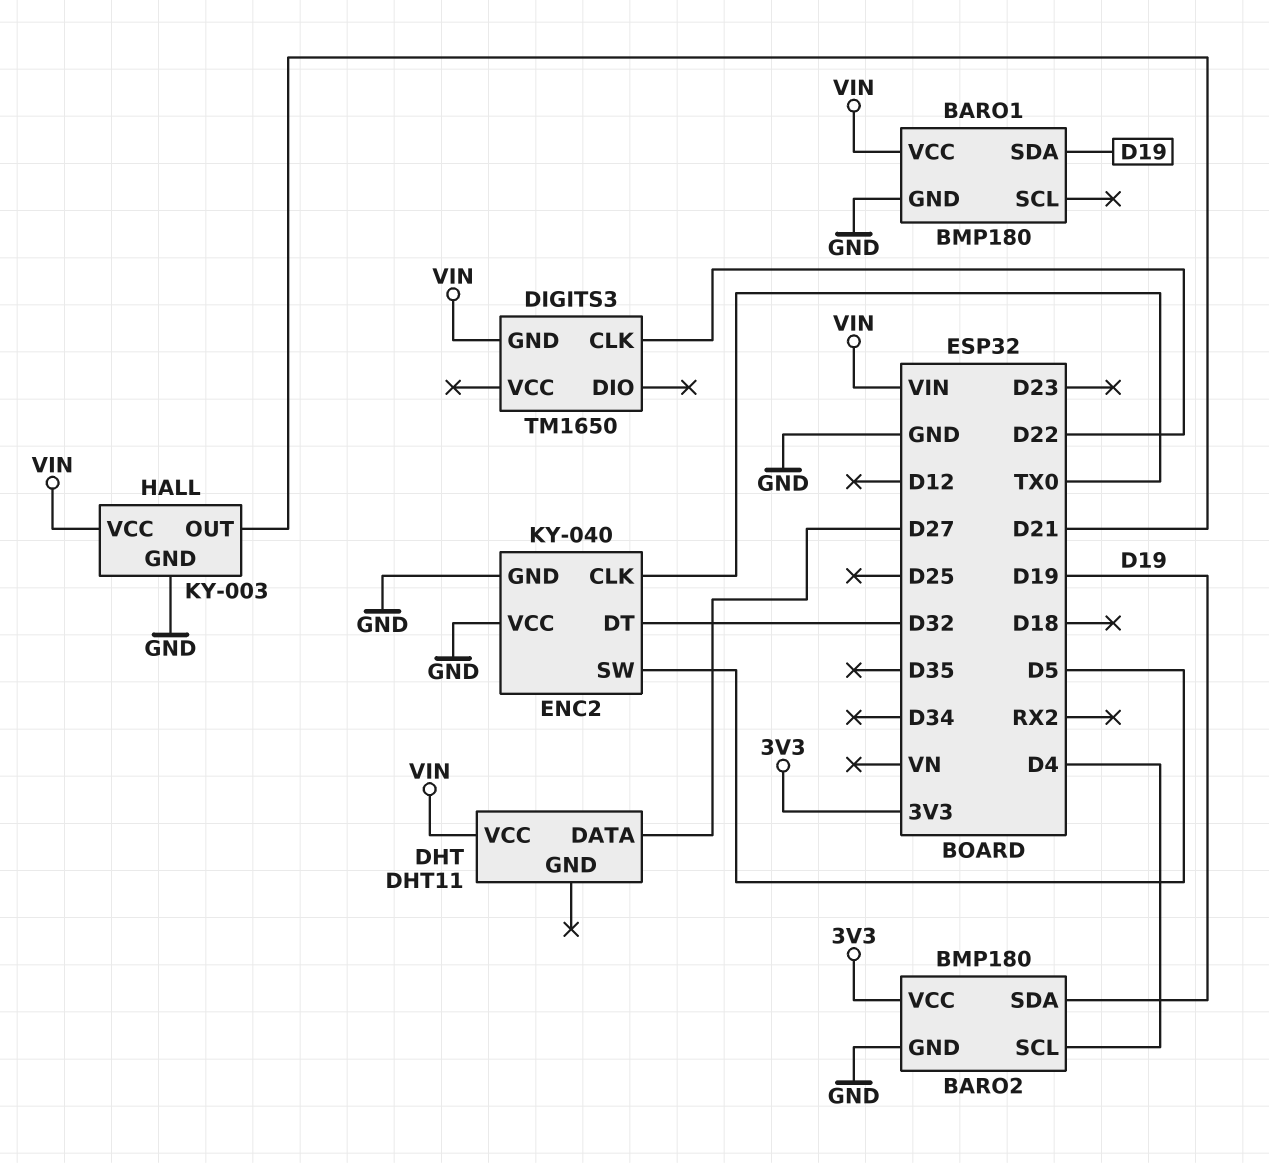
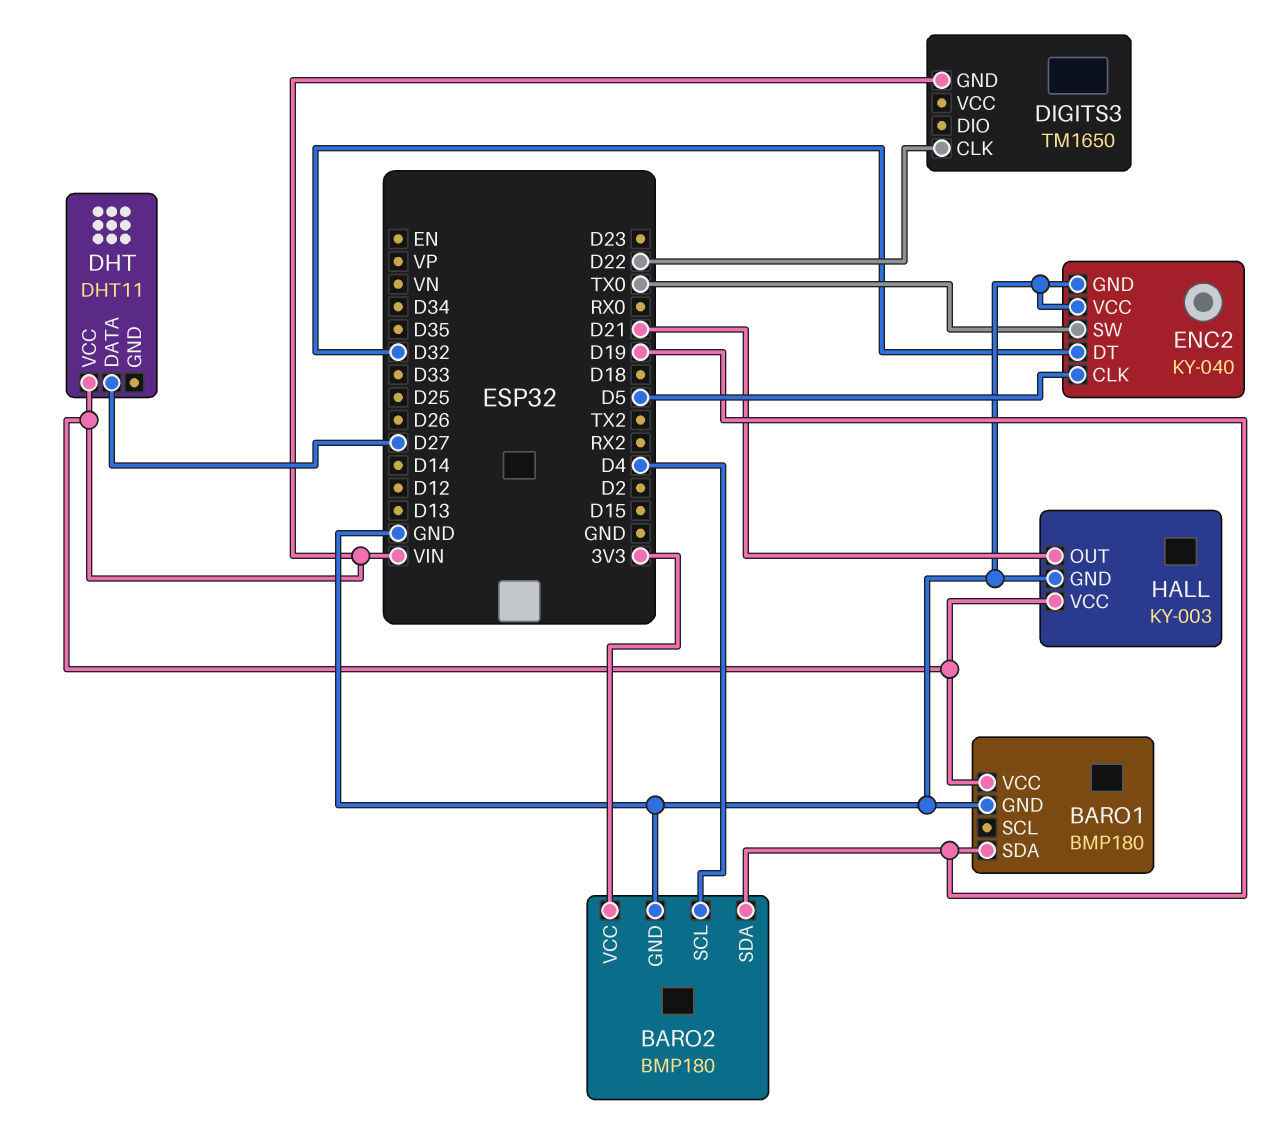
ENC2 pin CLK: TX0 -> D5
ENC2 pin SW: D5 -> TX0

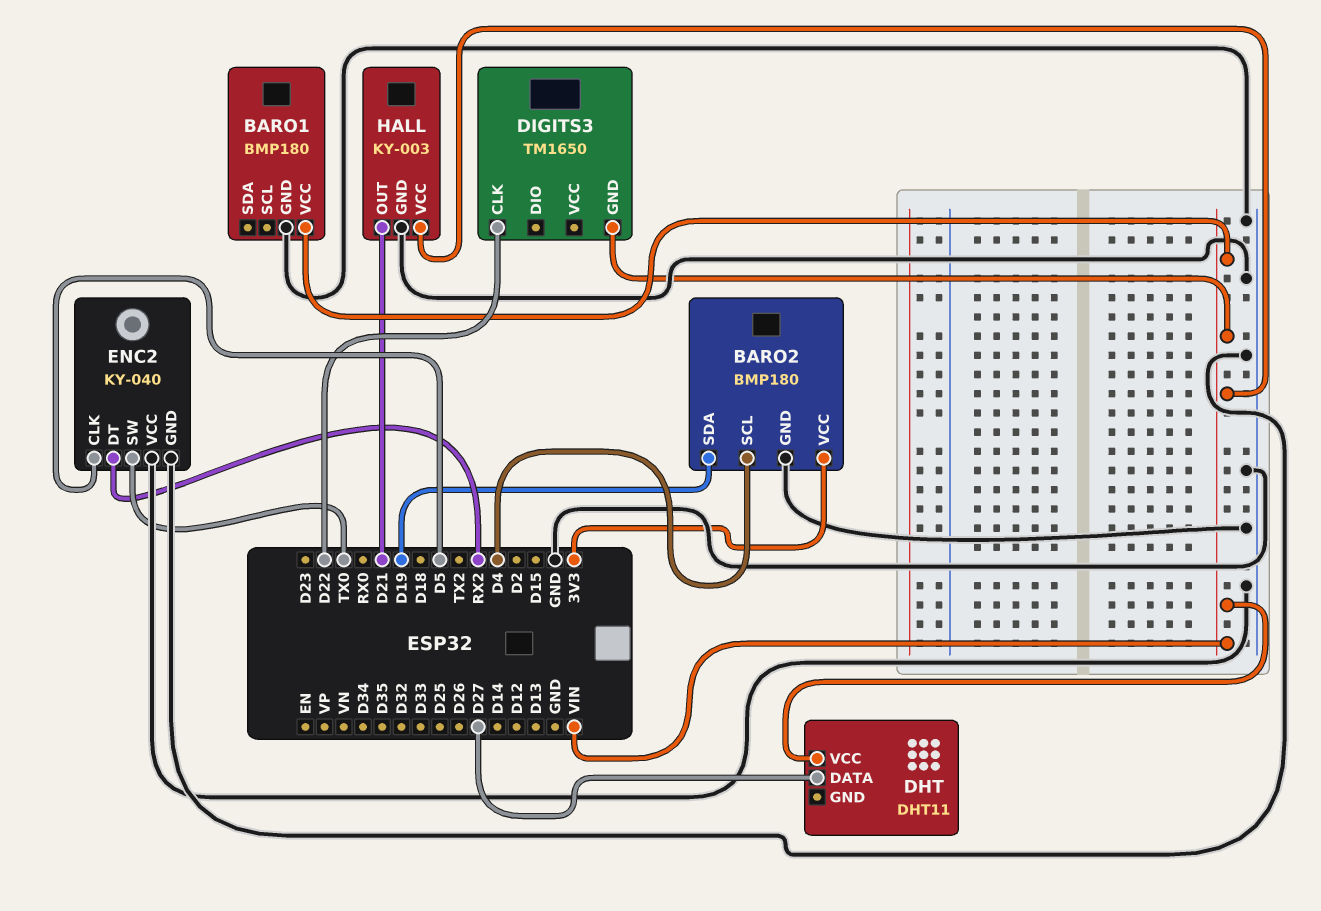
BARO1 pin SDA: D19 -> none
ENC2 pin DT: D32 -> RX2

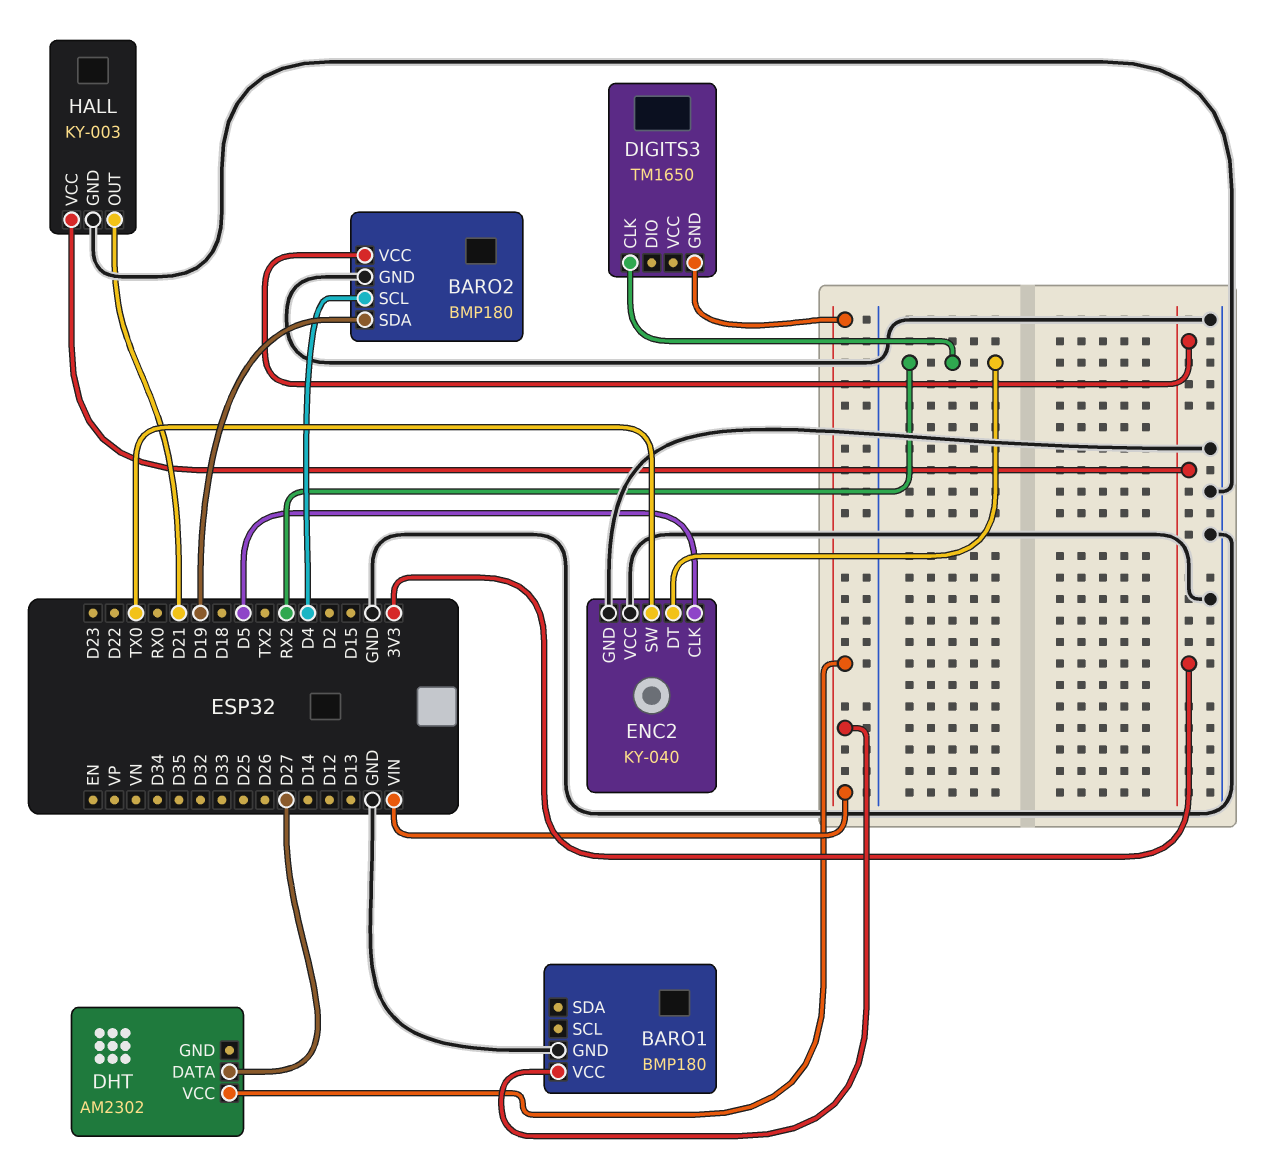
DHT: DHT11 -> AM2302
DIGITS3 pin CLK: D22 -> RX2
HALL pin VCC: VIN -> 3V3

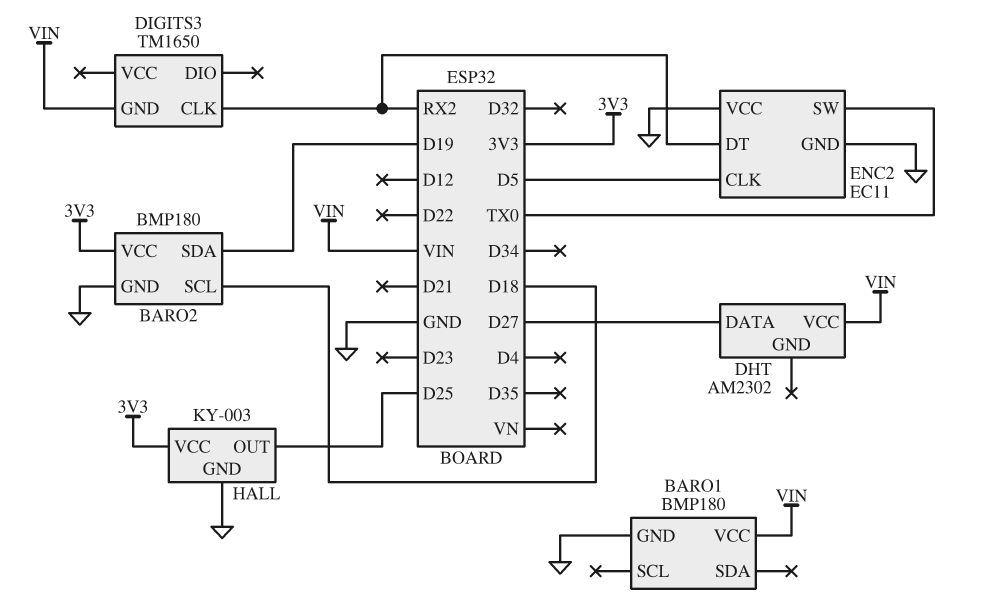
BARO2 pin SCL: D4 -> D18
ENC2: KY-040 -> EC11
HALL pin OUT: D21 -> D25

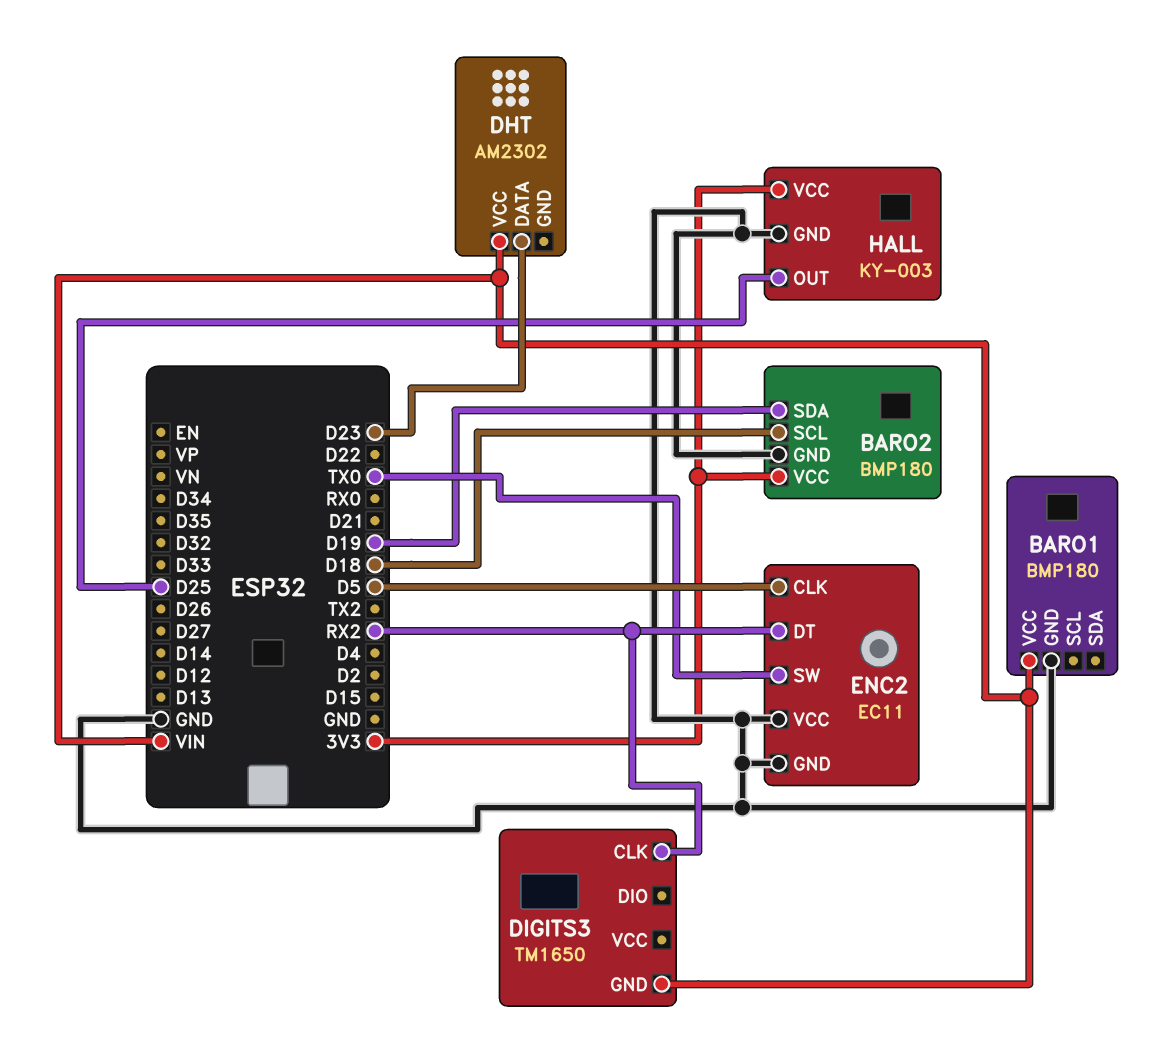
DHT pin DATA: D27 -> D23

